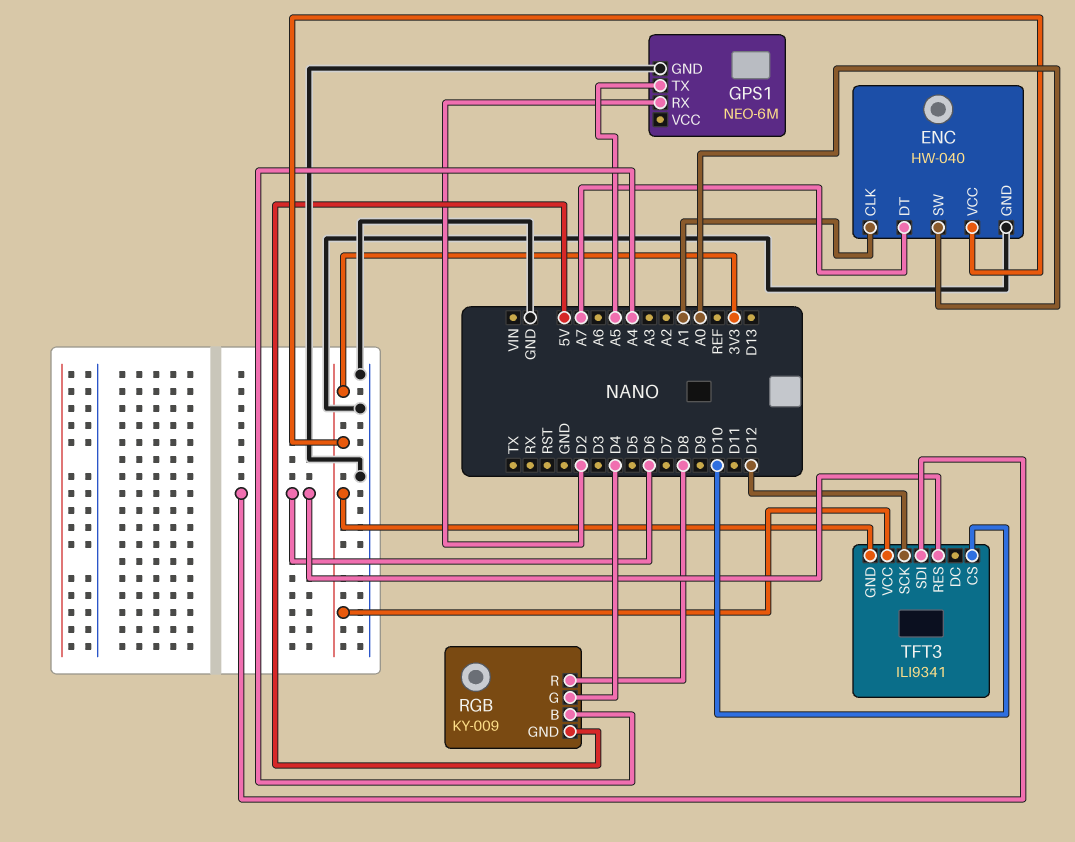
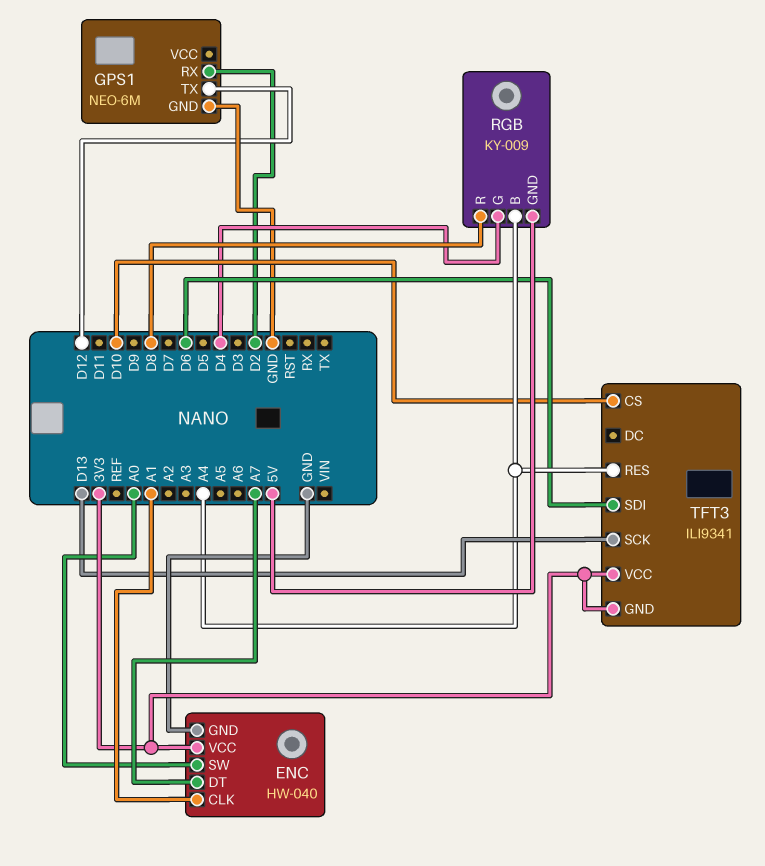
GPS1 pin TX: A5 -> D12
TFT3 pin RES: D6 -> A4
TFT3 pin SCK: D12 -> D13

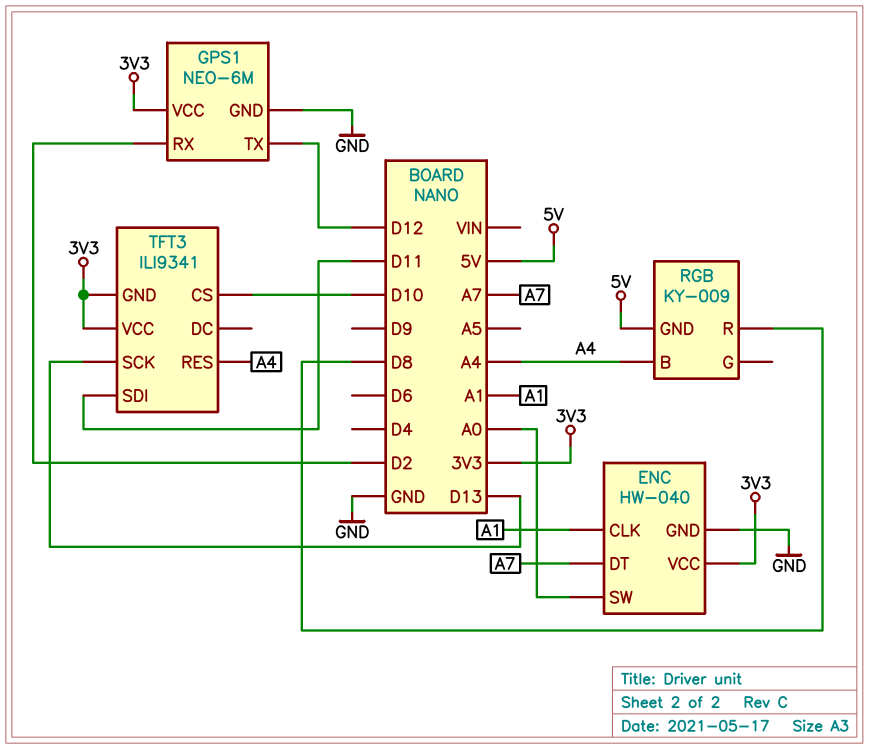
GPS1 pin VCC: none -> 3V3
RGB pin G: D4 -> none
TFT3 pin SDI: D6 -> D11

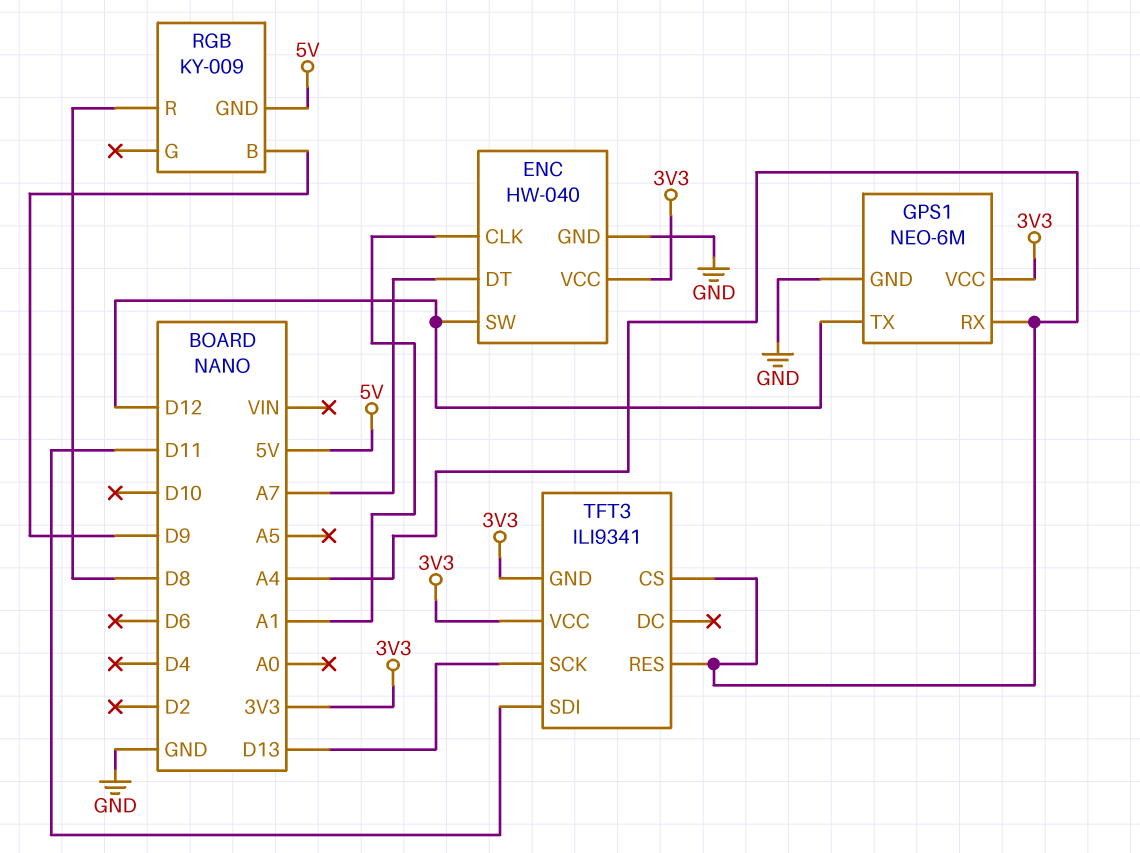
ENC pin SW: A0 -> D12
GPS1 pin RX: D2 -> A4
RGB pin B: A4 -> D9
TFT3 pin CS: D10 -> A4

